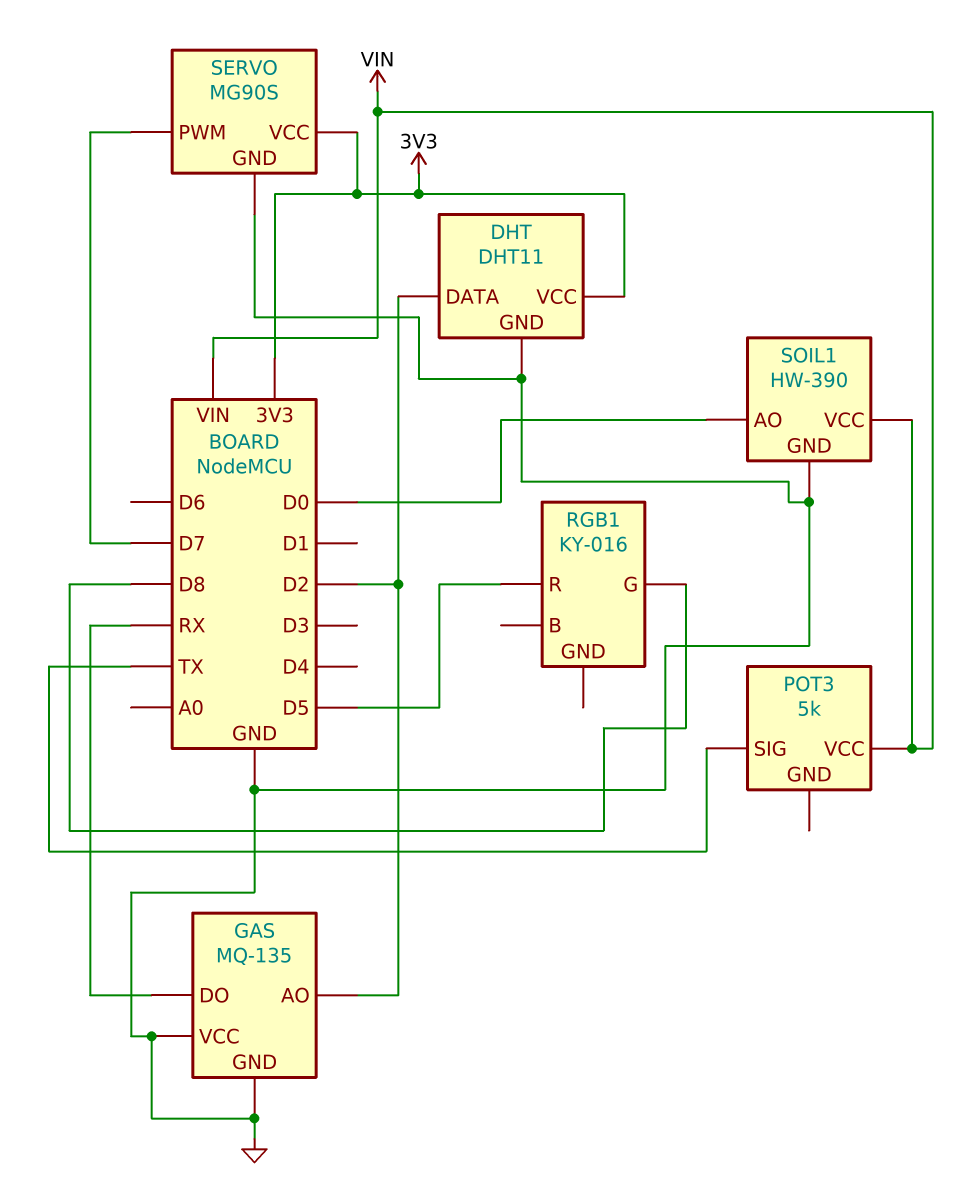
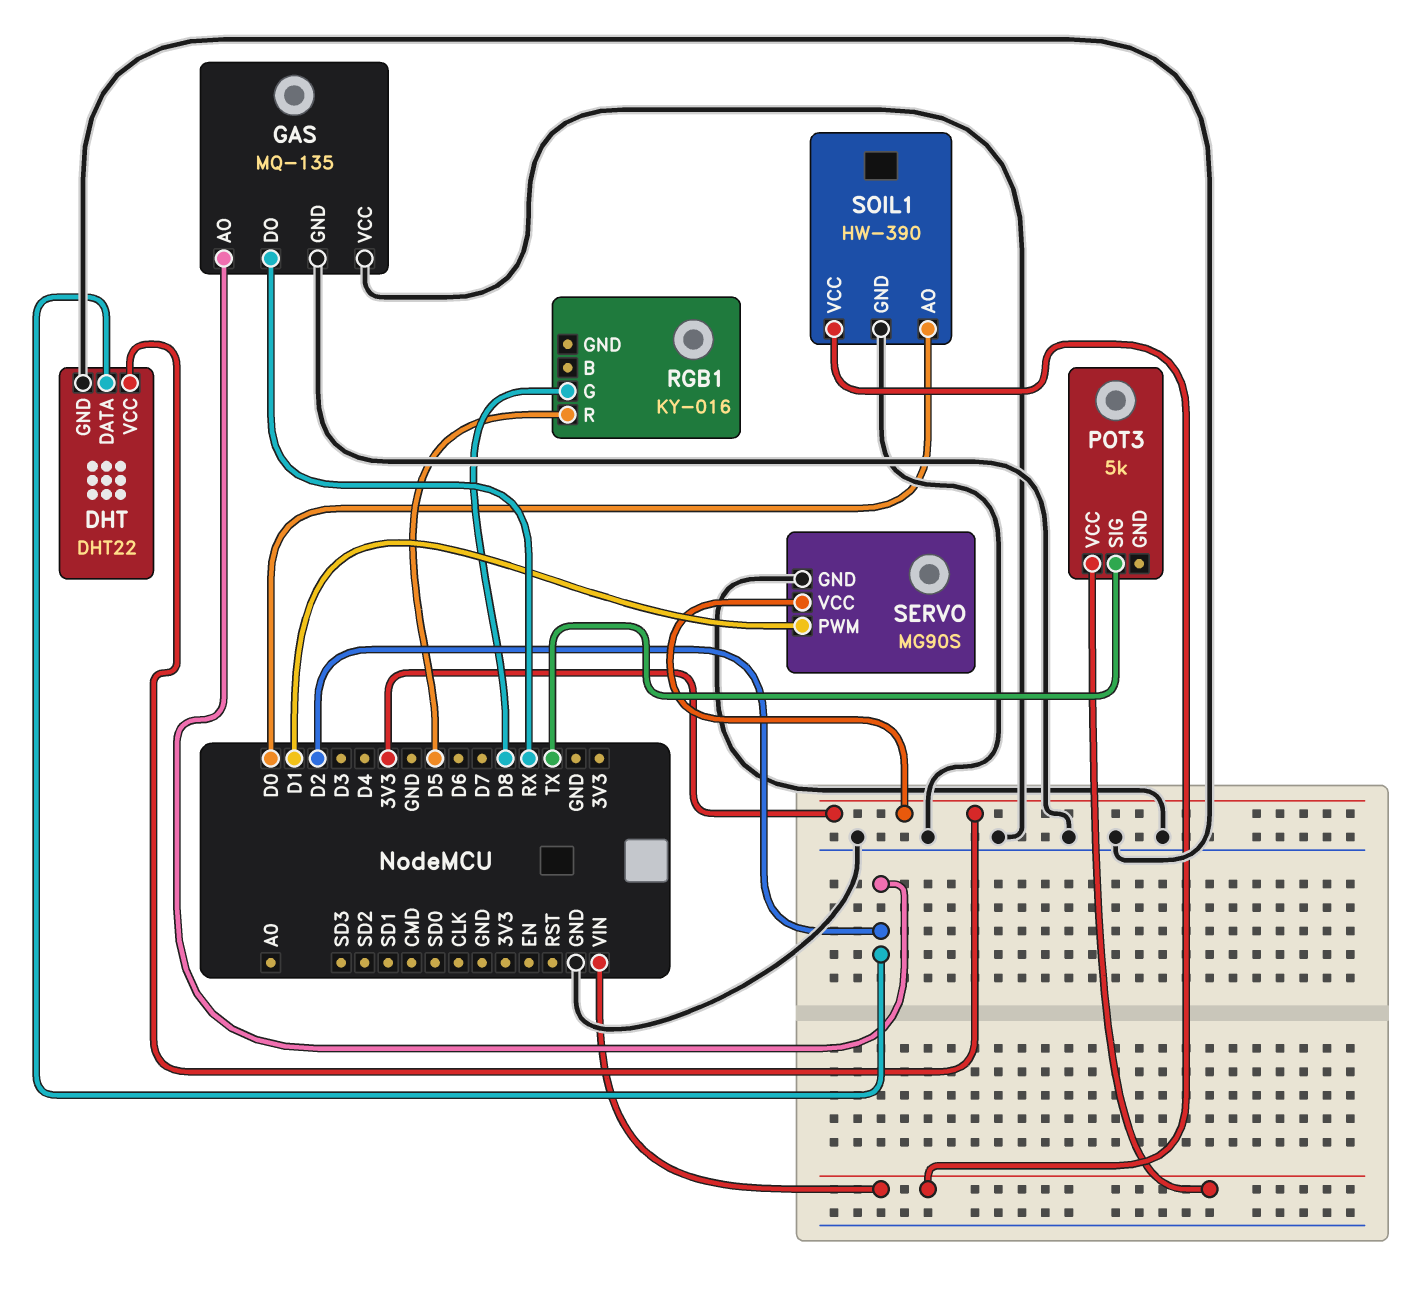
DHT: DHT11 -> DHT22
SERVO pin PWM: D7 -> D1

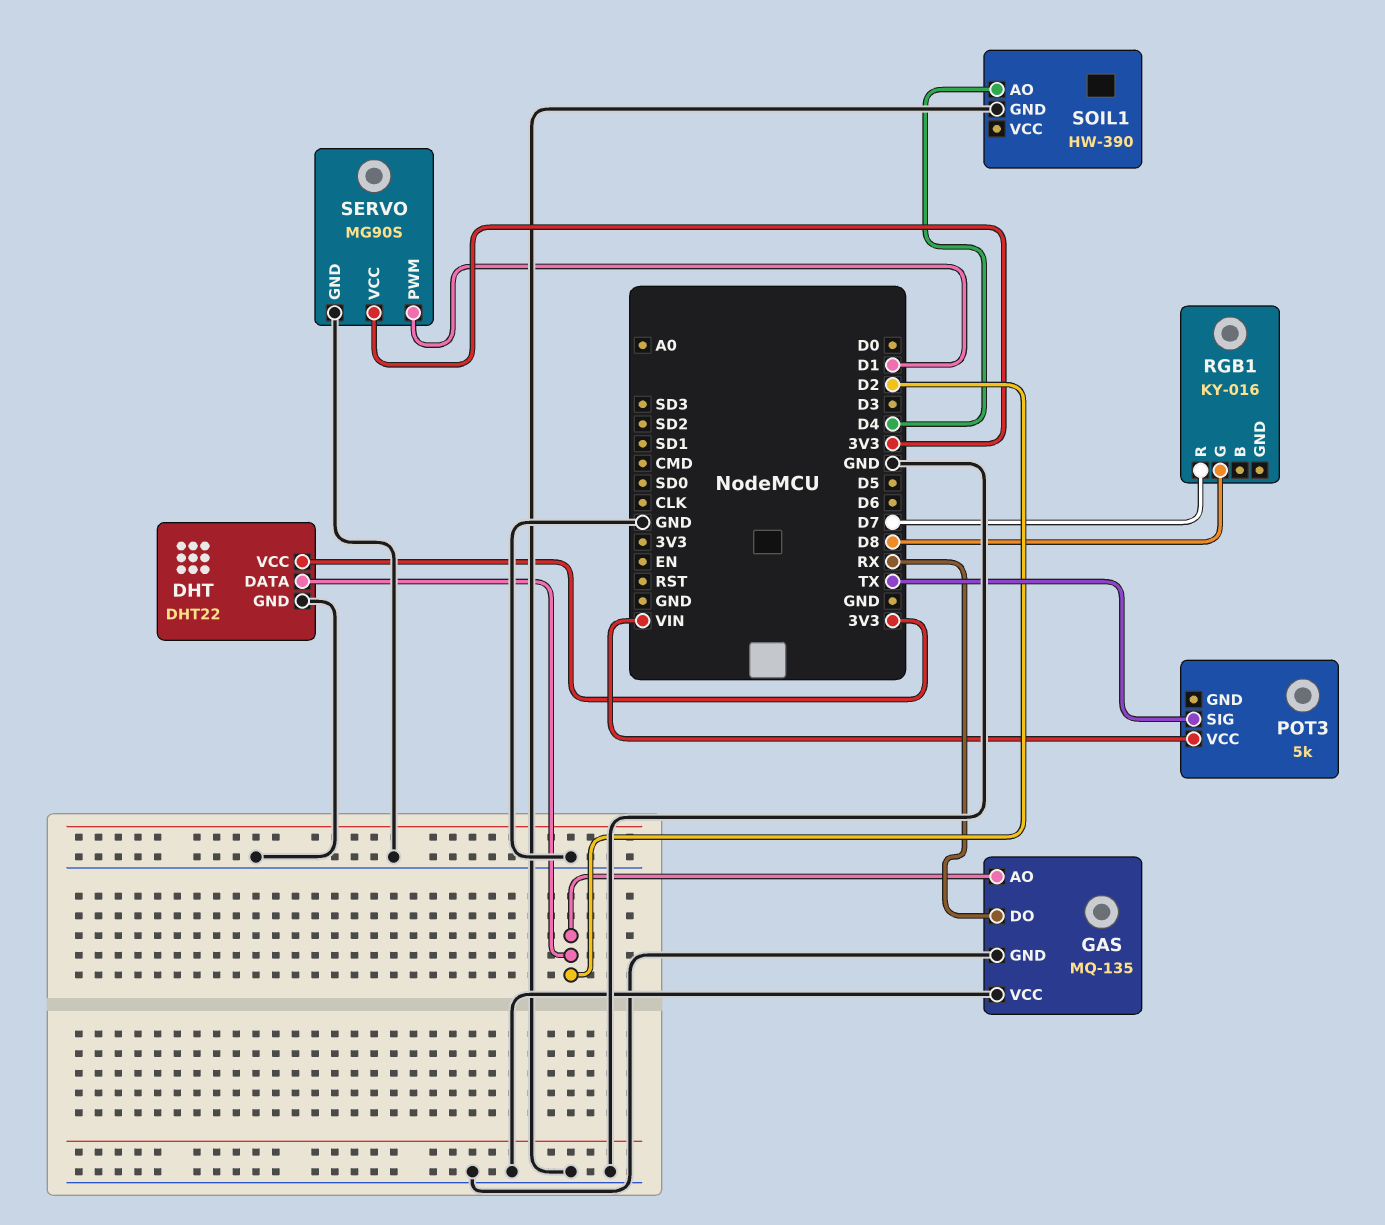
RGB1 pin R: D5 -> D7
SOIL1 pin AO: D0 -> D4
SOIL1 pin VCC: VIN -> none

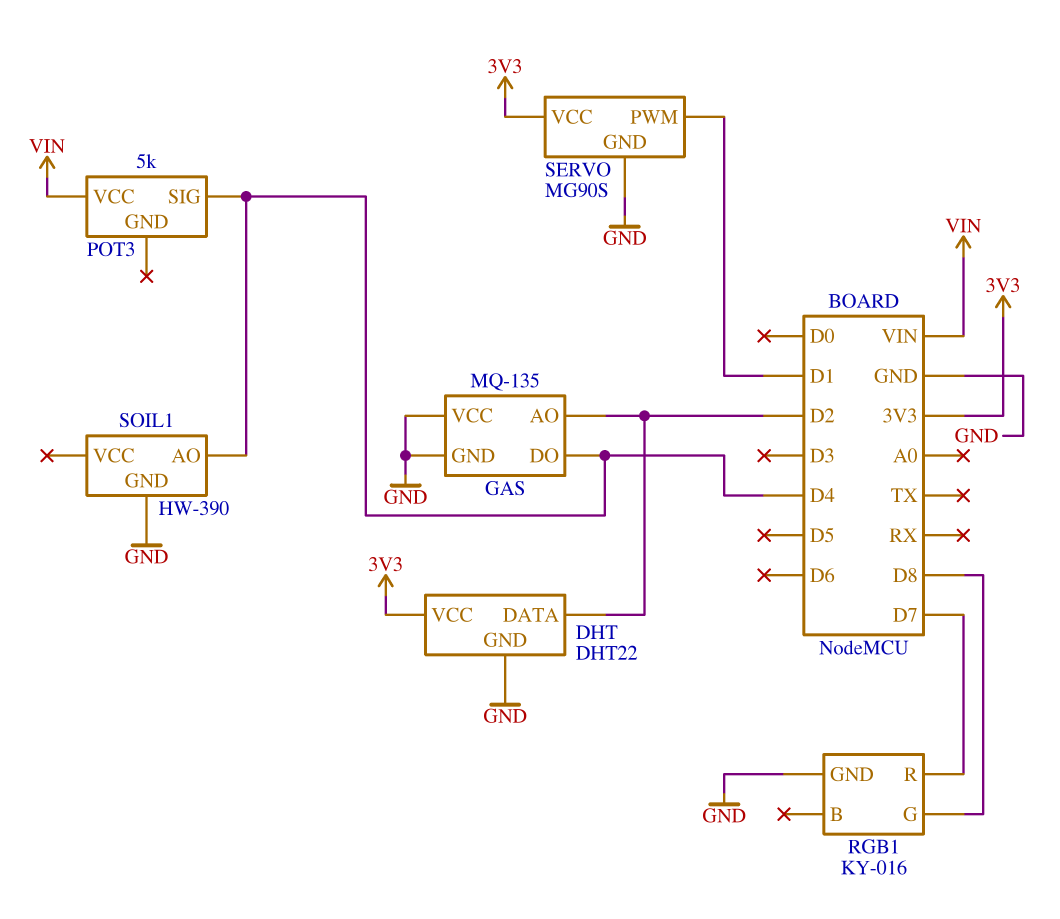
GAS pin DO: RX -> D4
POT3 pin SIG: TX -> D4
RGB1 pin GND: none -> GND

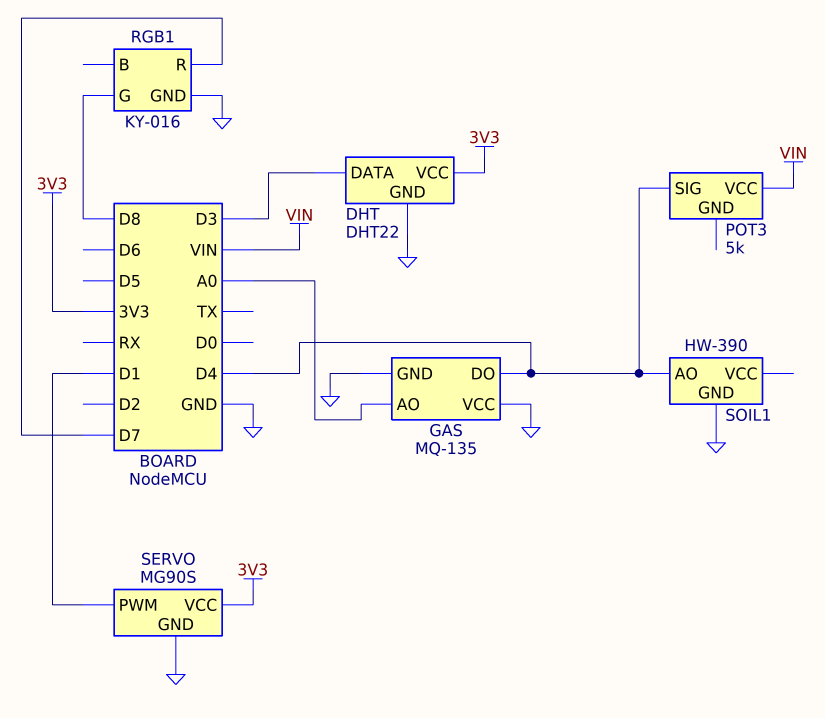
DHT pin DATA: D2 -> D3
GAS pin AO: D2 -> A0

